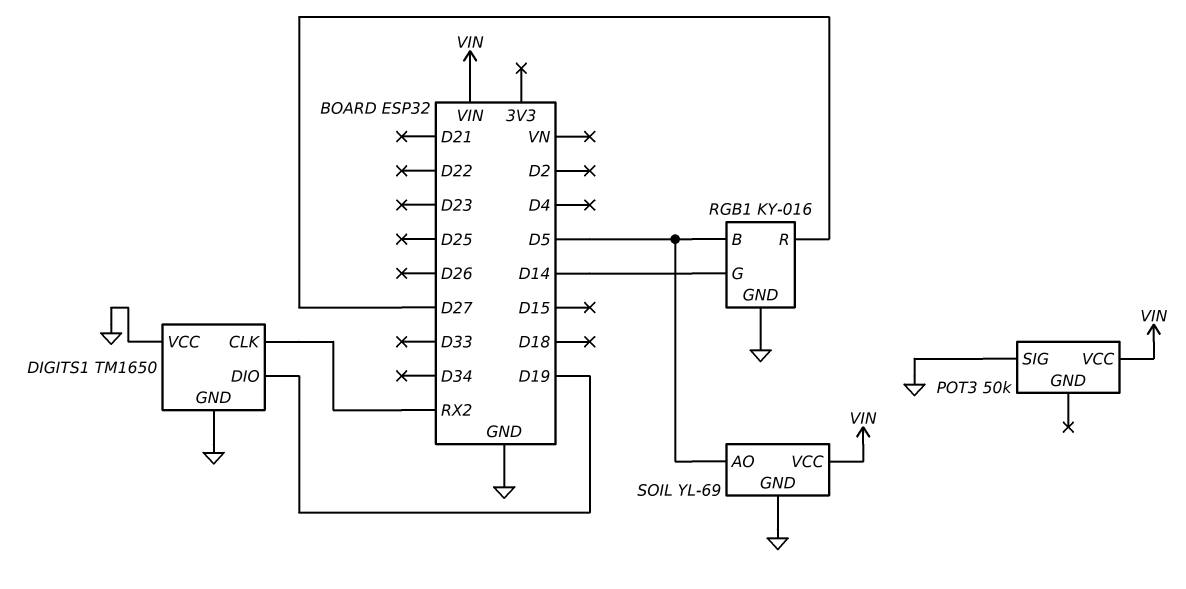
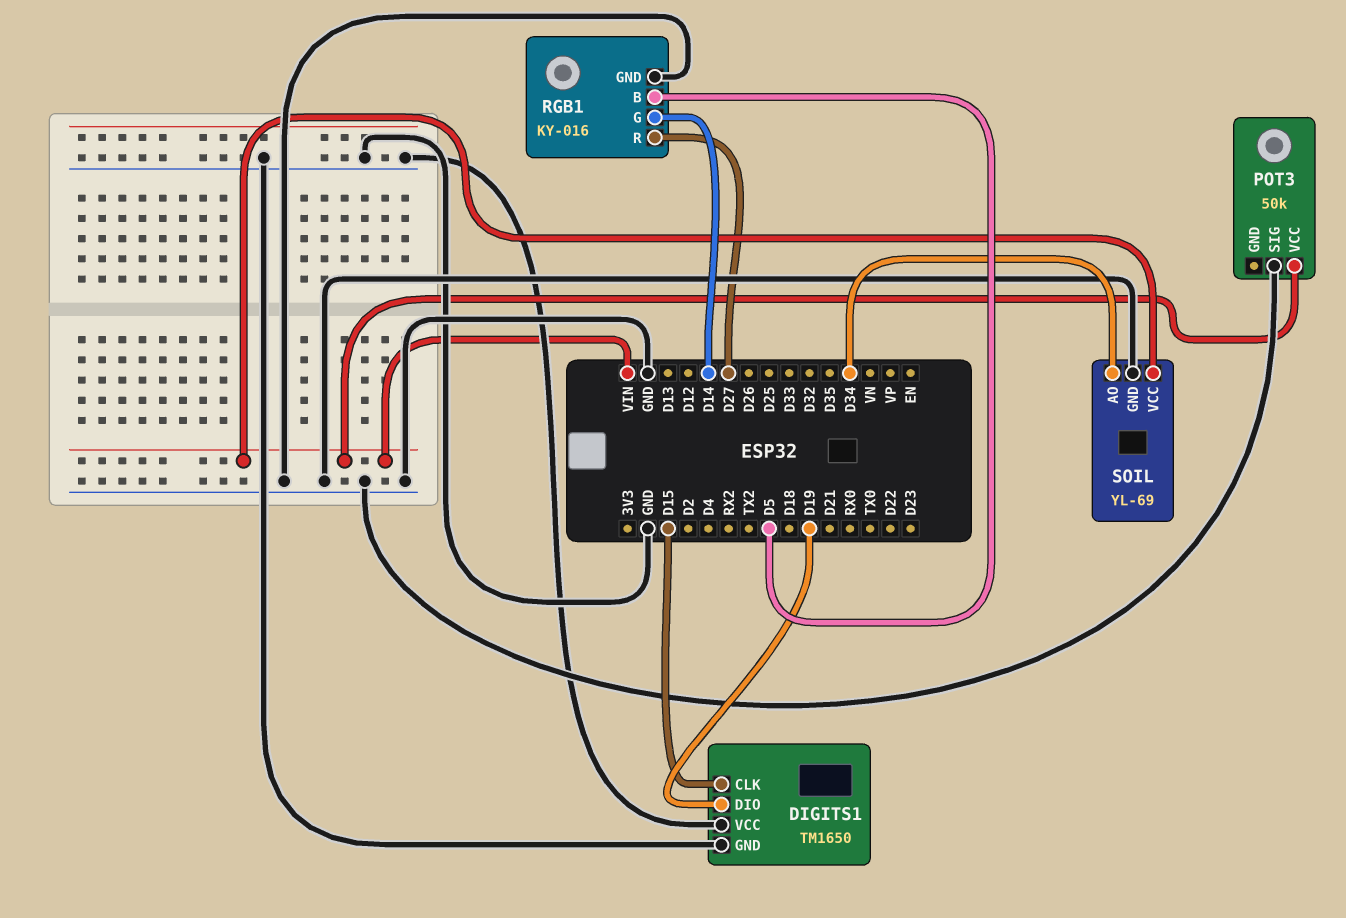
DIGITS1 pin CLK: RX2 -> D15
SOIL pin AO: D5 -> D34

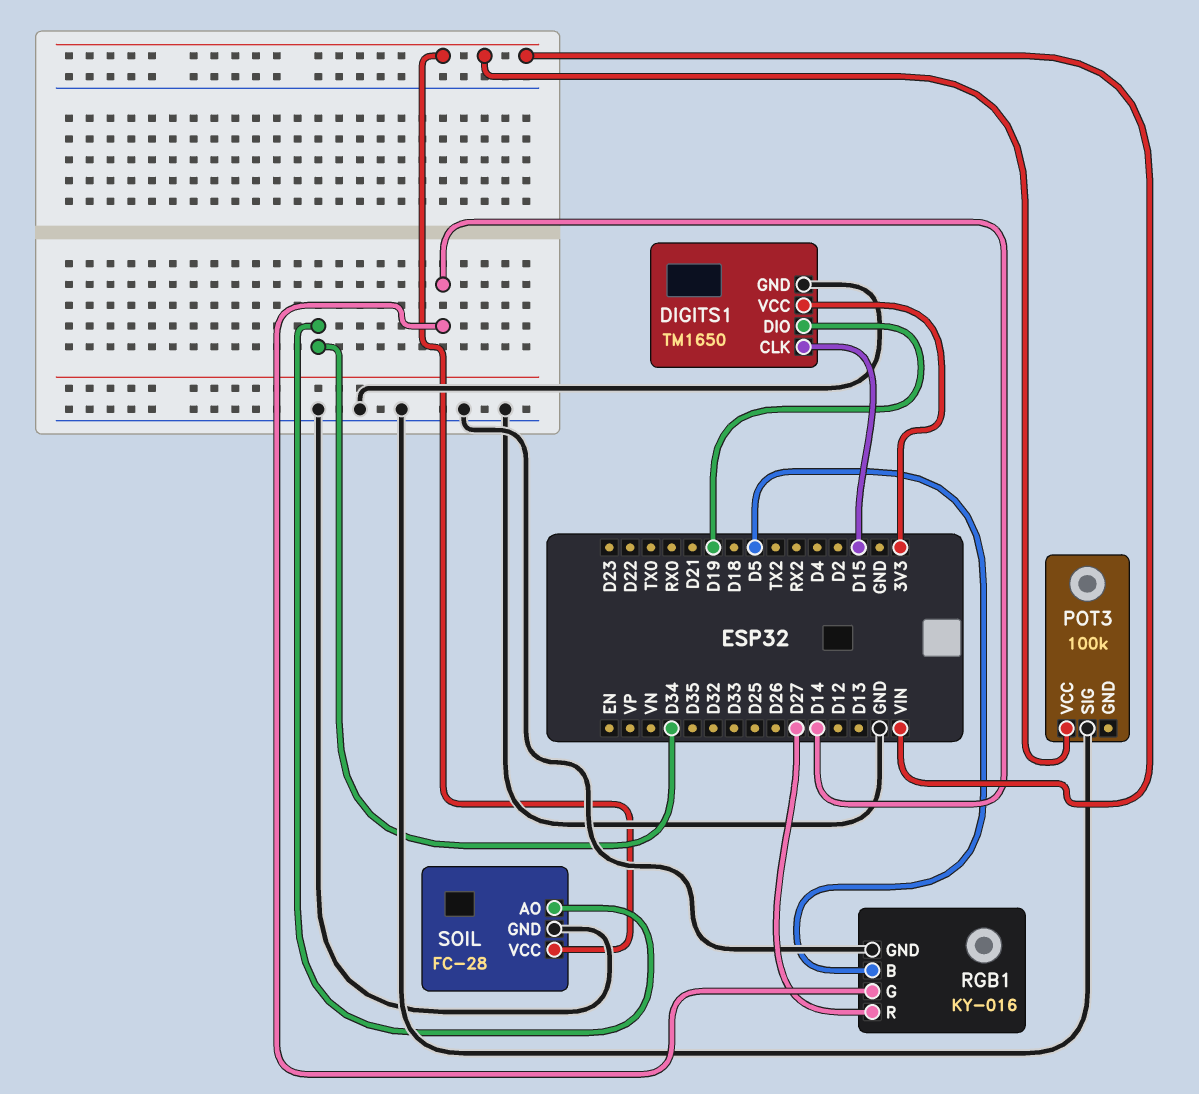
DIGITS1 pin VCC: GND -> 3V3
POT3: 50k -> 100k
SOIL: YL-69 -> FC-28

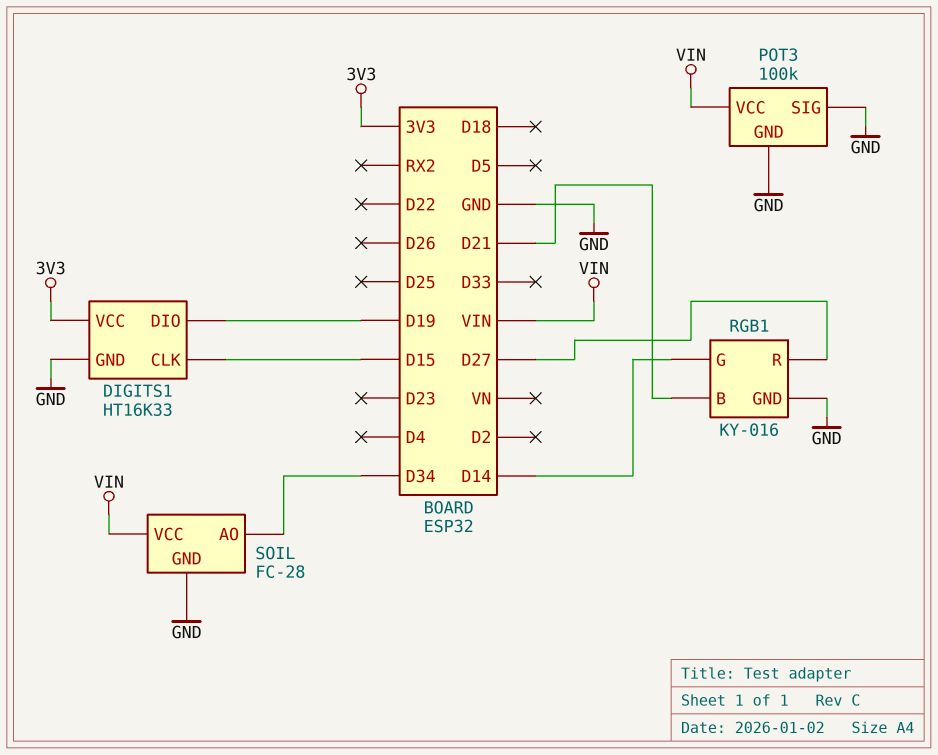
DIGITS1: TM1650 -> HT16K33
POT3 pin GND: none -> GND
RGB1 pin B: D5 -> D21

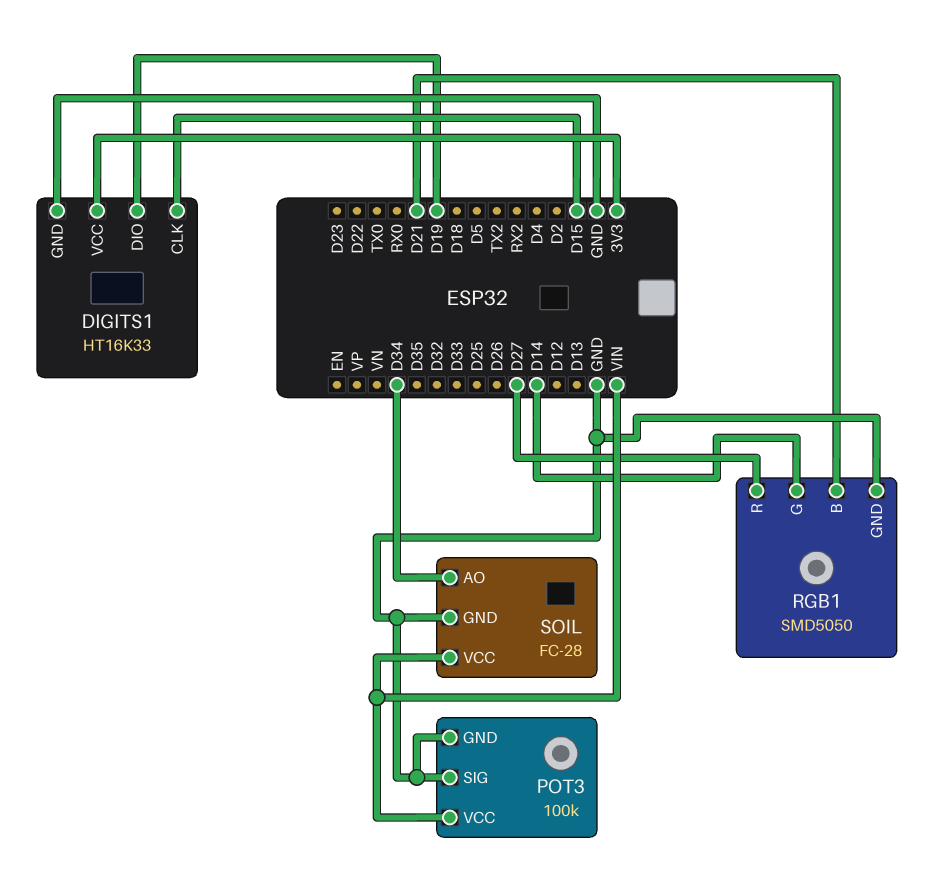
RGB1: KY-016 -> SMD5050

